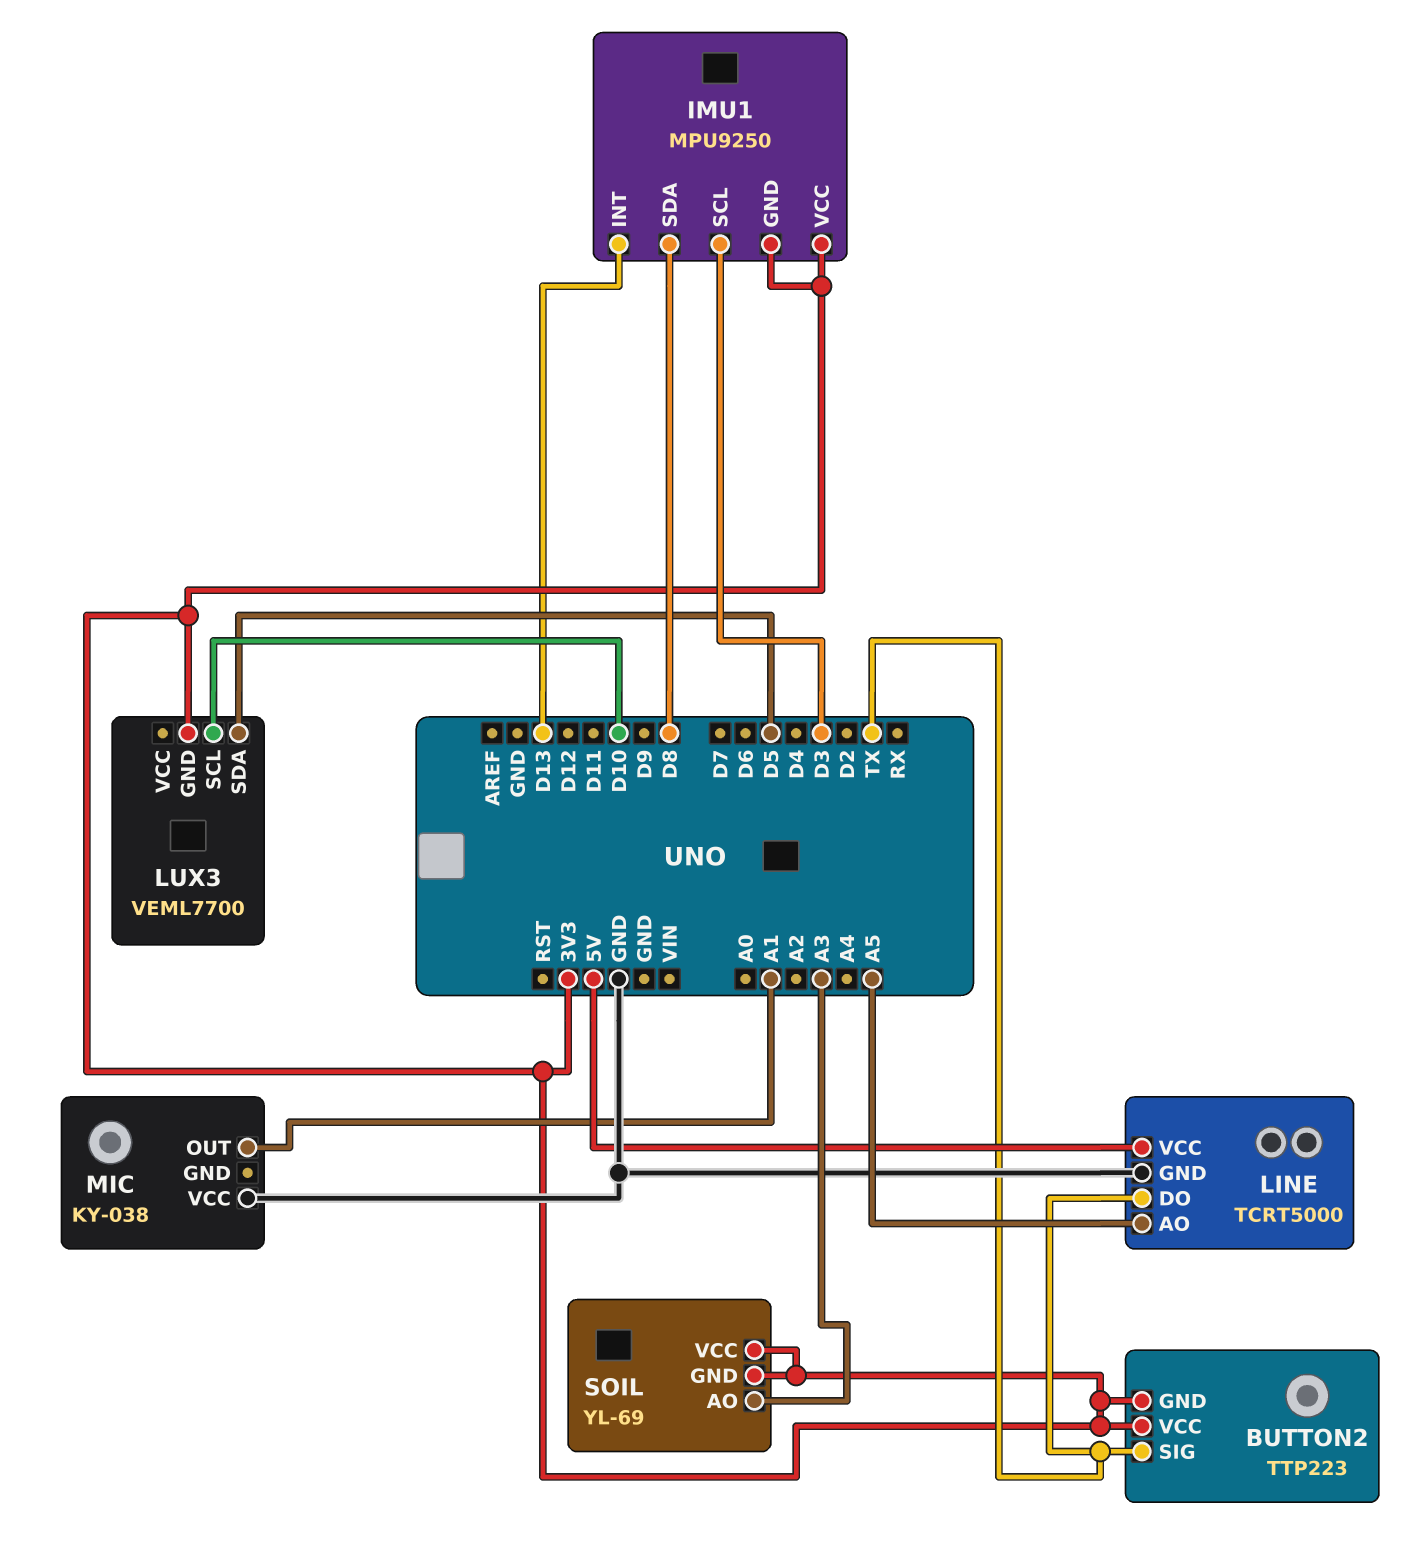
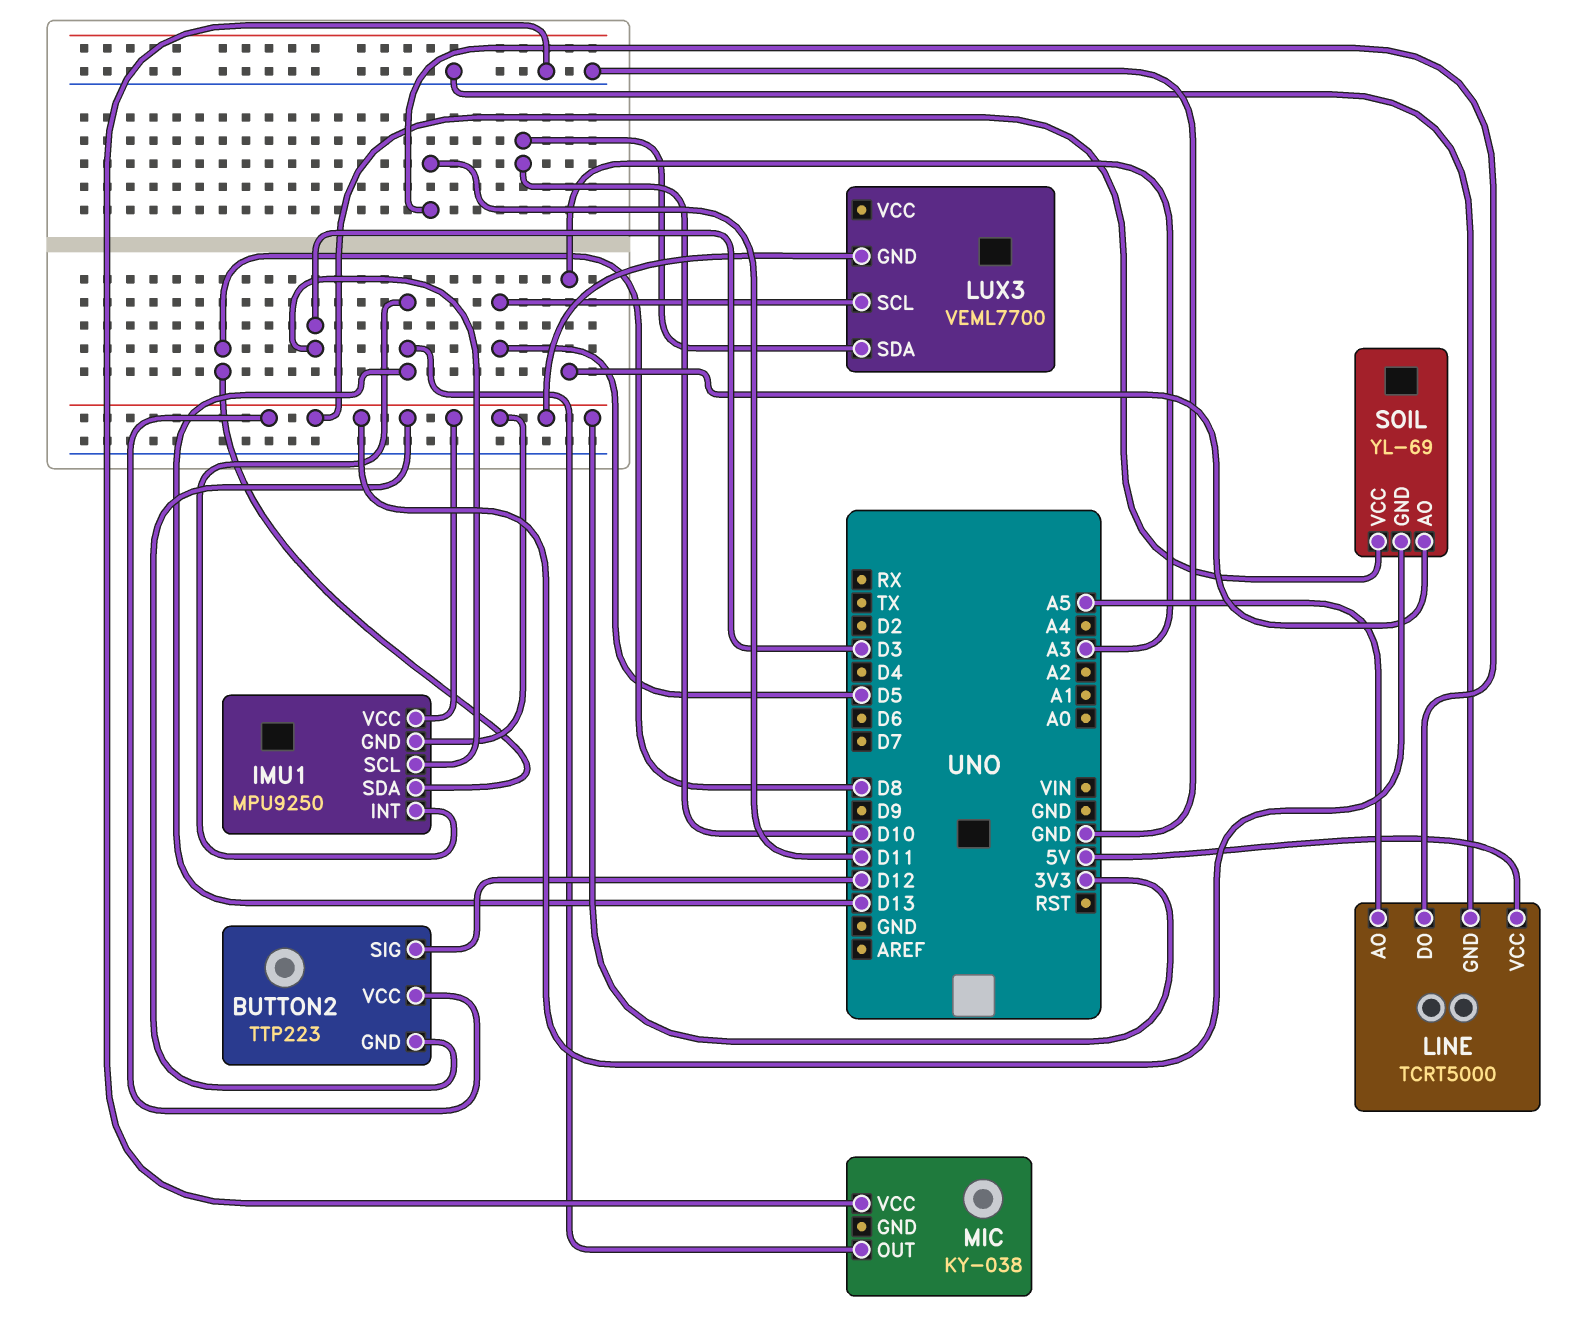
BUTTON2 pin SIG: TX -> D12
LINE pin DO: TX -> D11
LUX3 pin SCL: D10 -> D5
LUX3 pin SDA: D5 -> D10
MIC pin OUT: A1 -> D13

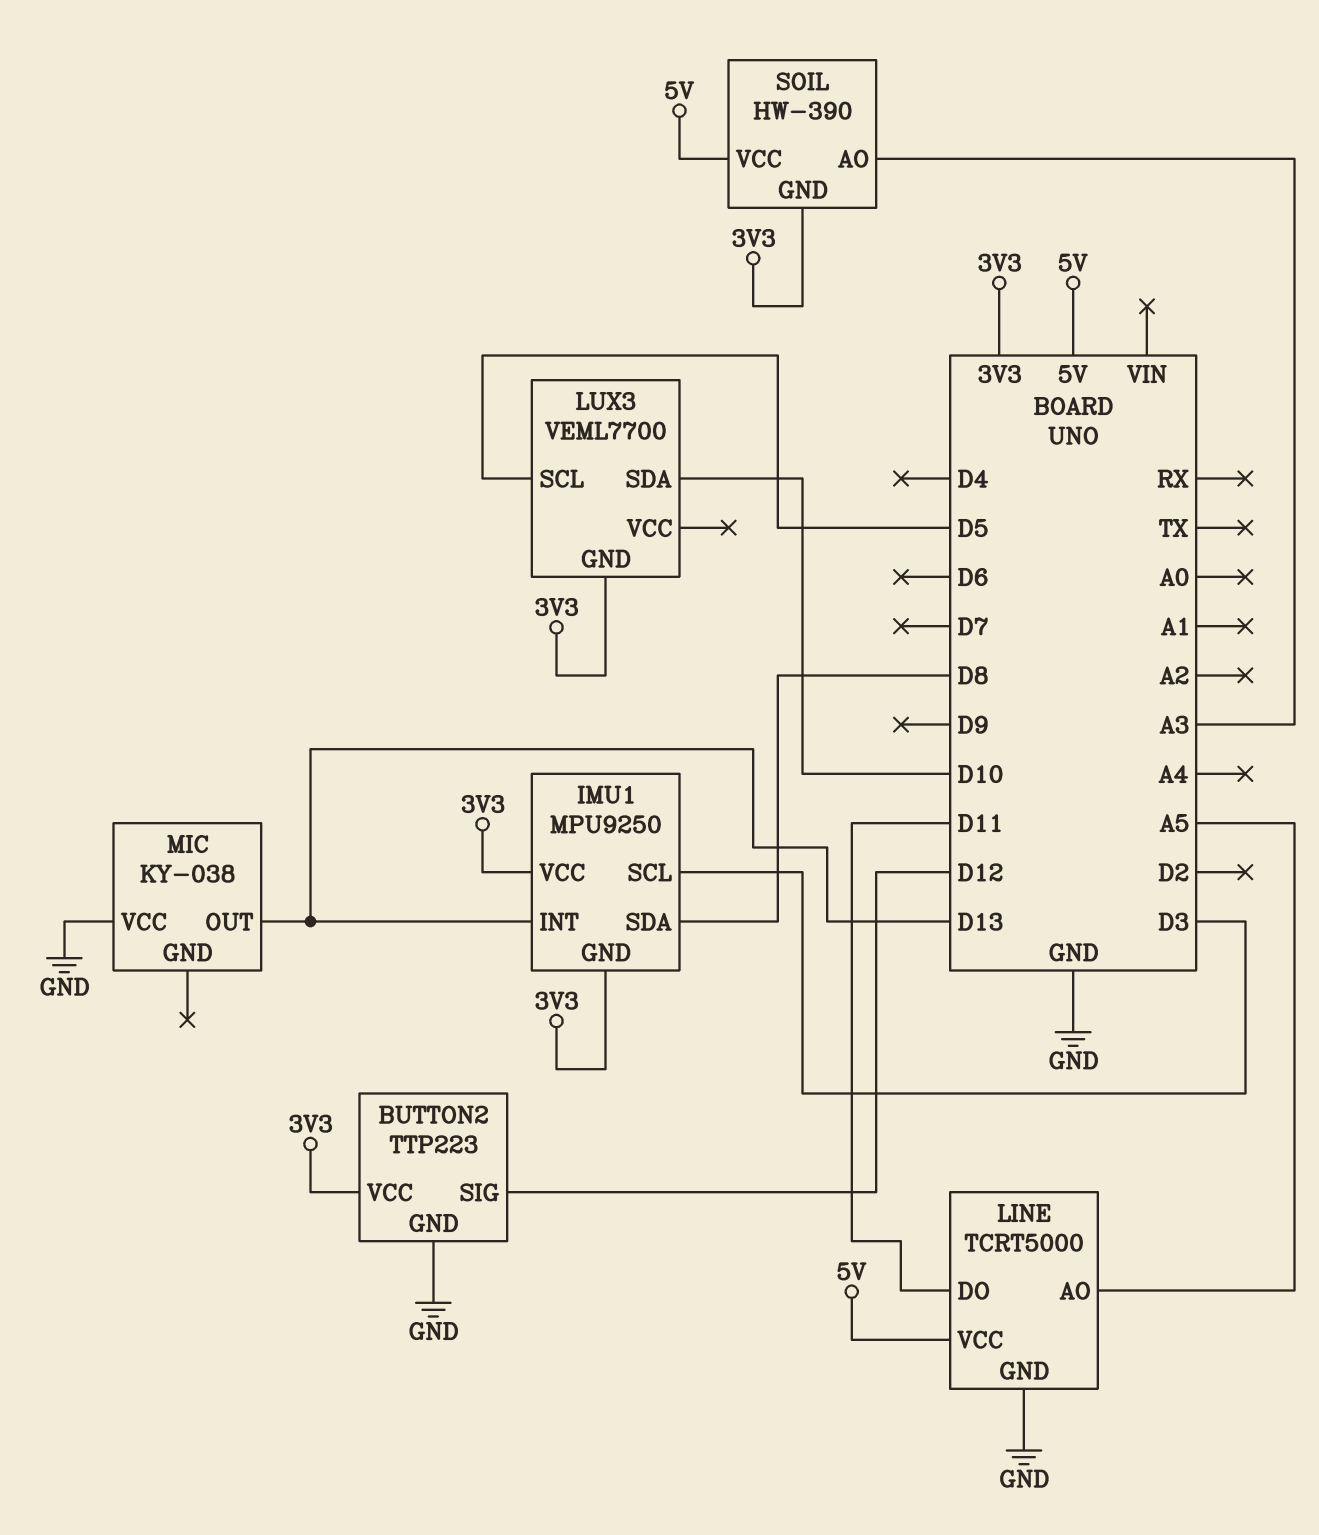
BUTTON2 pin GND: 3V3 -> GND
SOIL: YL-69 -> HW-390
SOIL pin VCC: 3V3 -> 5V

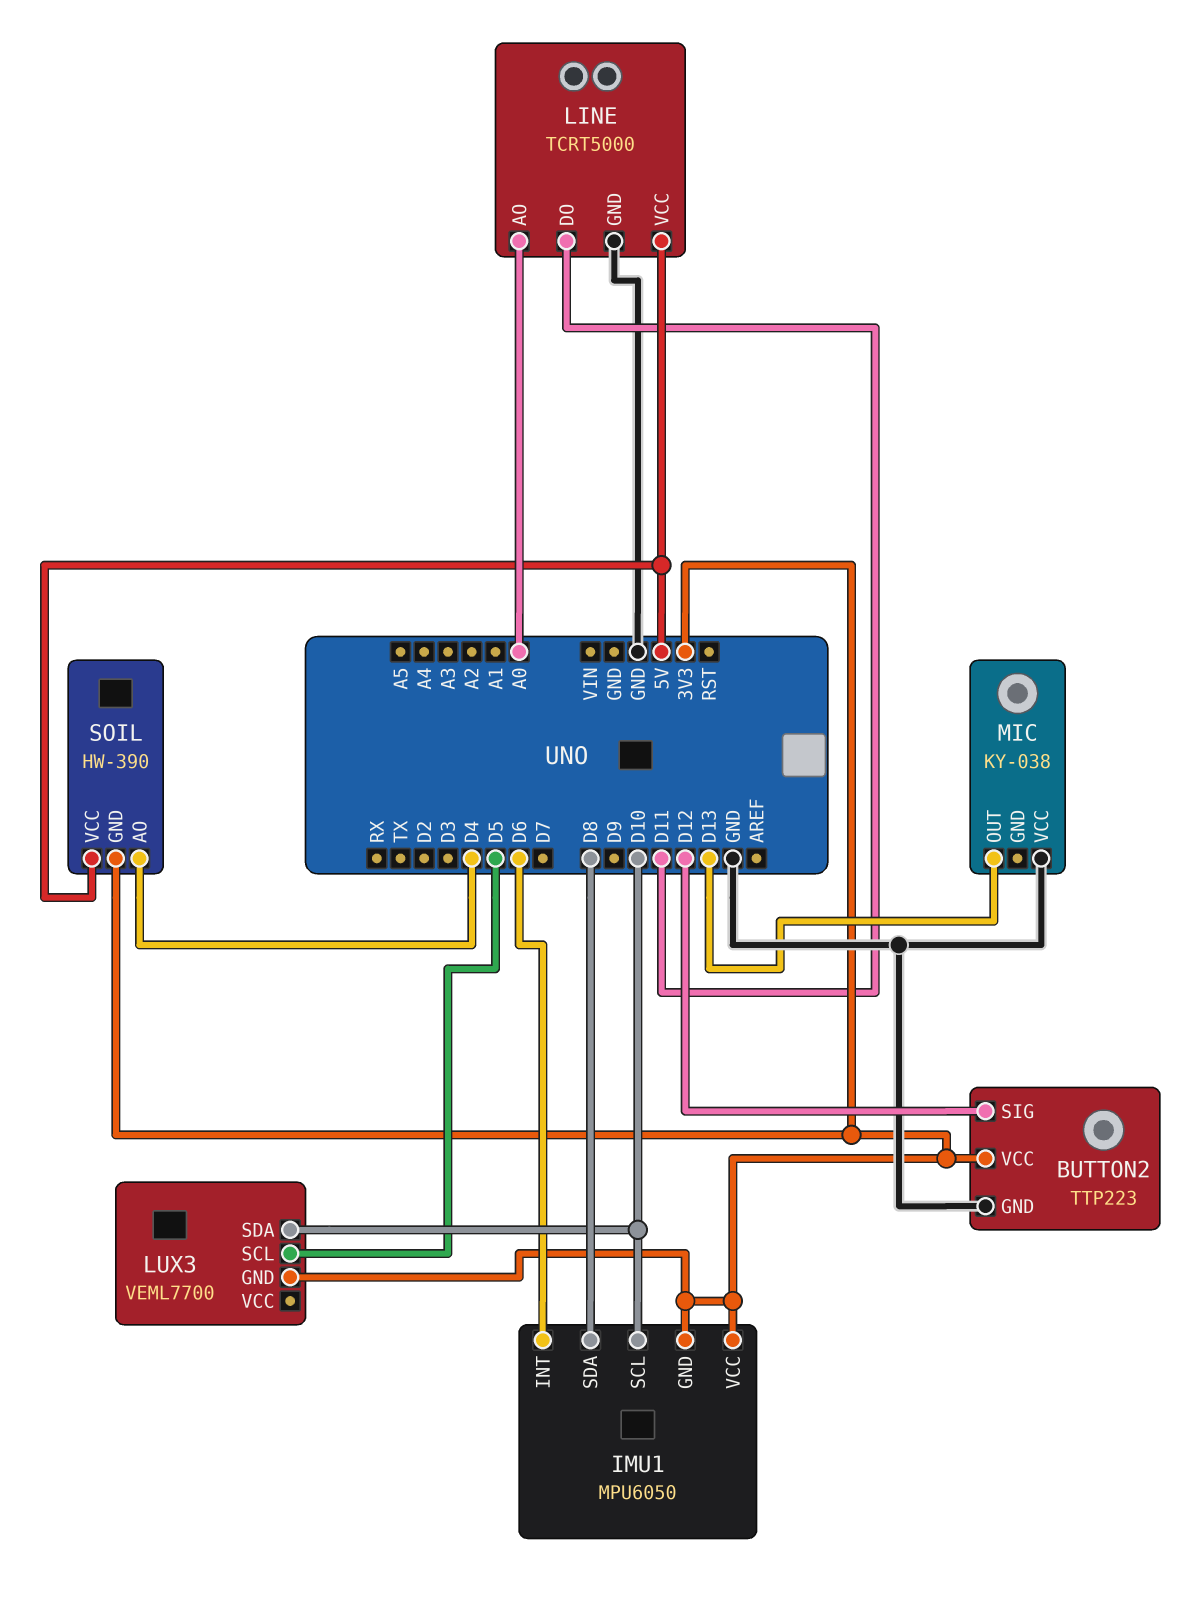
IMU1: MPU9250 -> MPU6050
IMU1 pin INT: D13 -> D6
IMU1 pin SCL: D3 -> D10
LINE pin AO: A5 -> A0
SOIL pin AO: A3 -> D4

